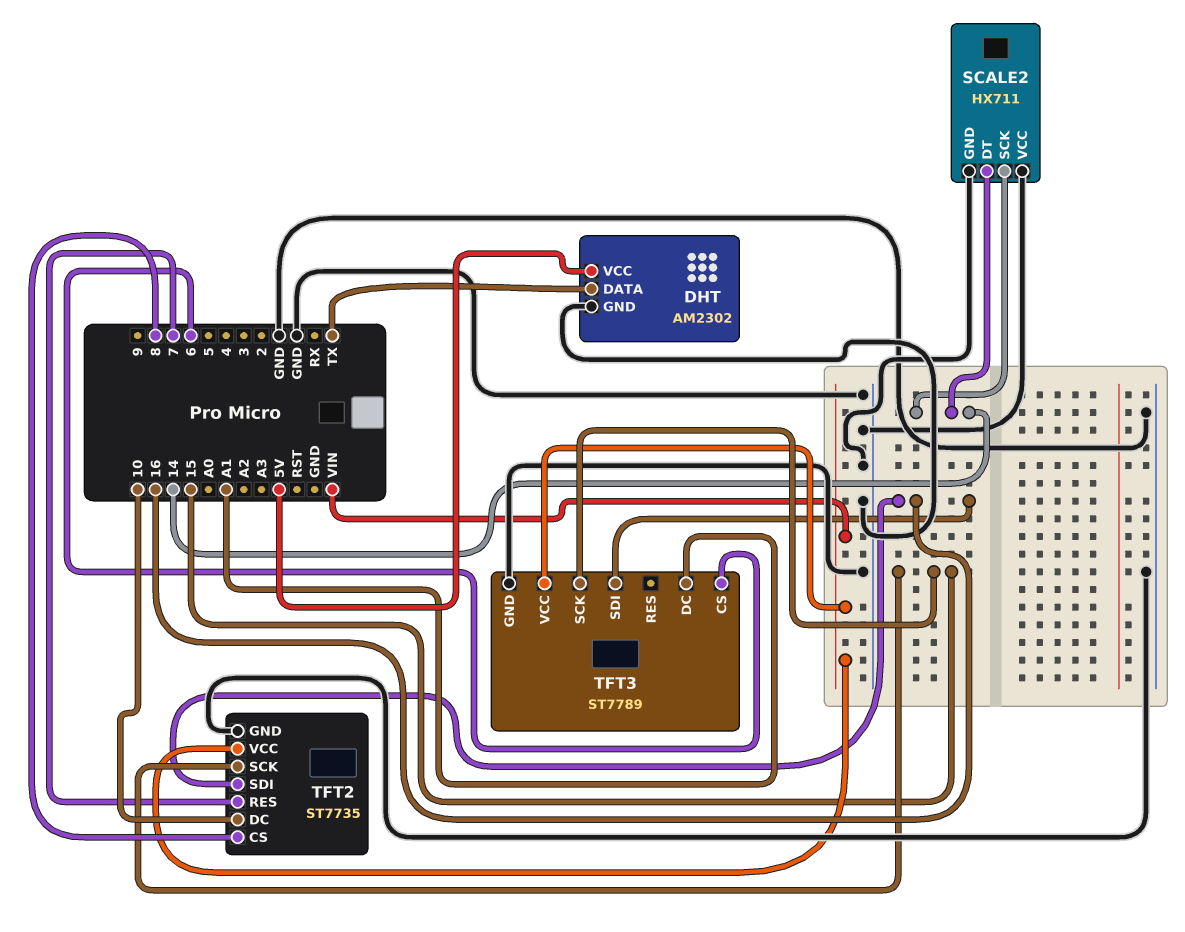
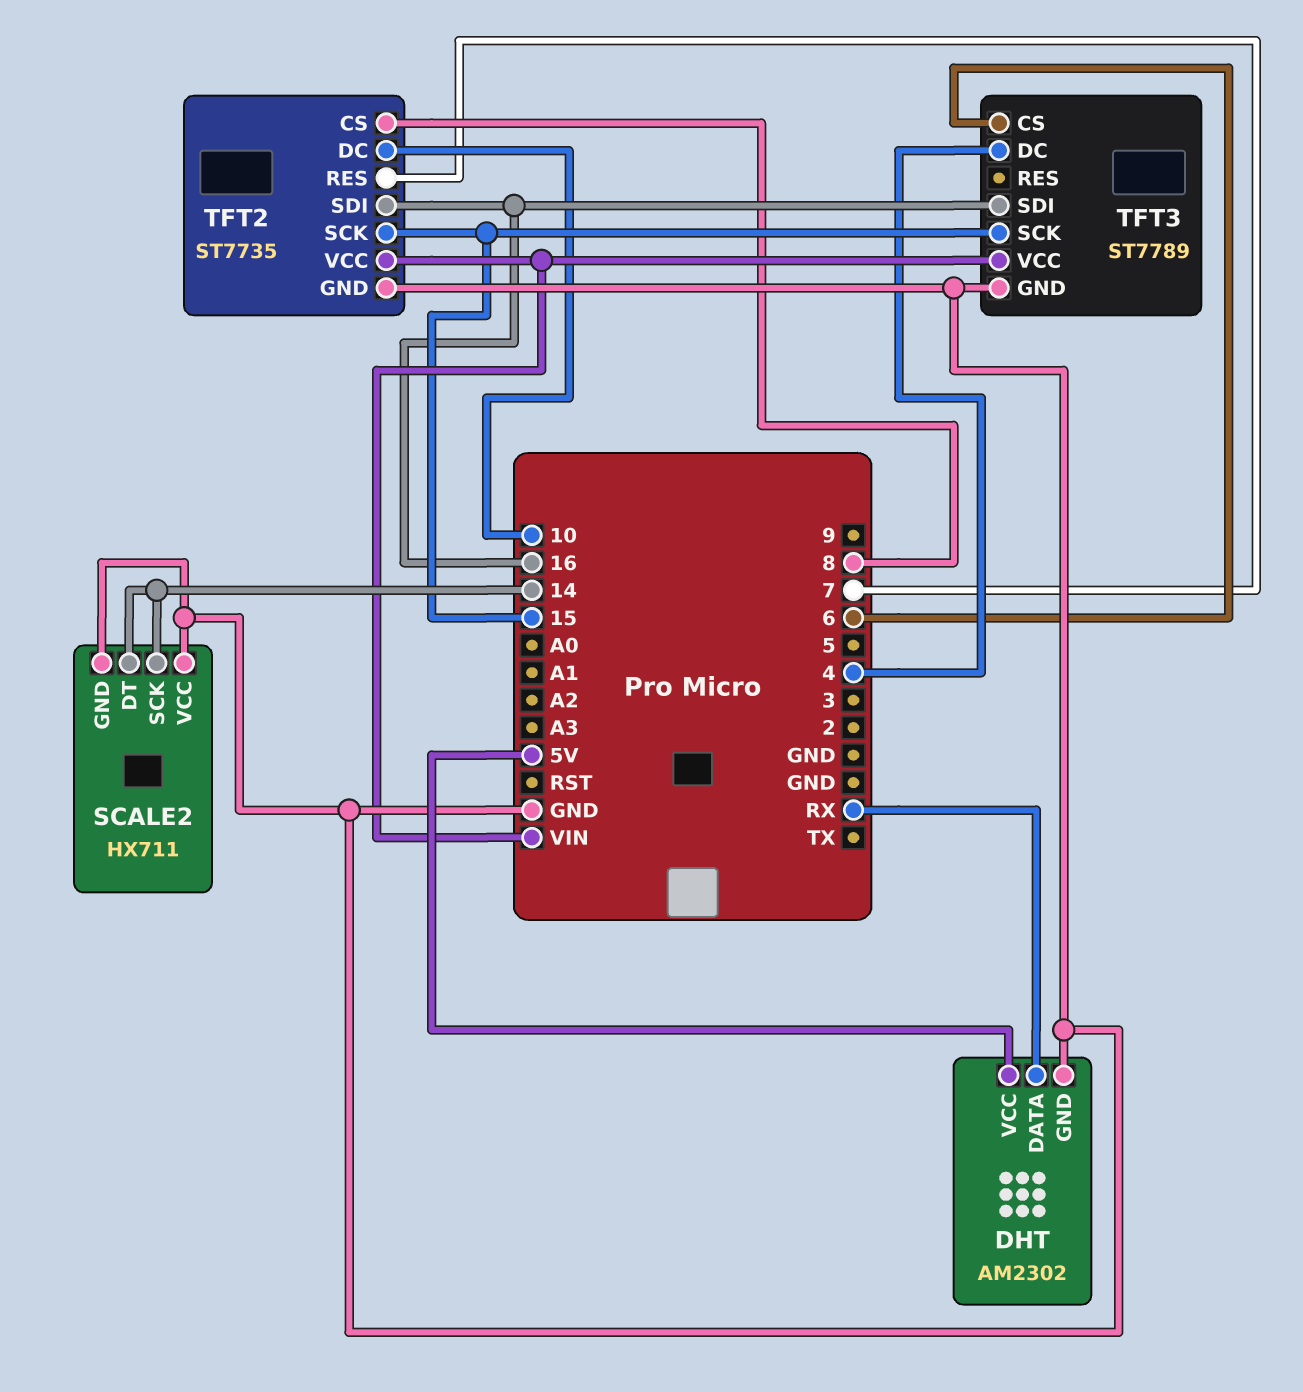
DHT pin DATA: TX -> RX
TFT3 pin DC: A1 -> 4

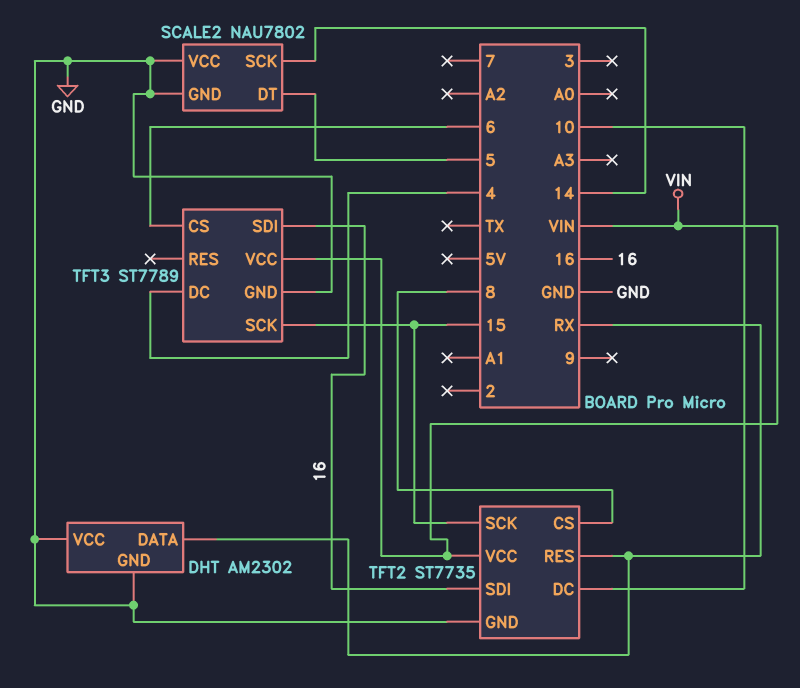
DHT pin VCC: 5V -> GND
SCALE2: HX711 -> NAU7802
SCALE2 pin DT: 14 -> 5
TFT2 pin RES: 7 -> RX

